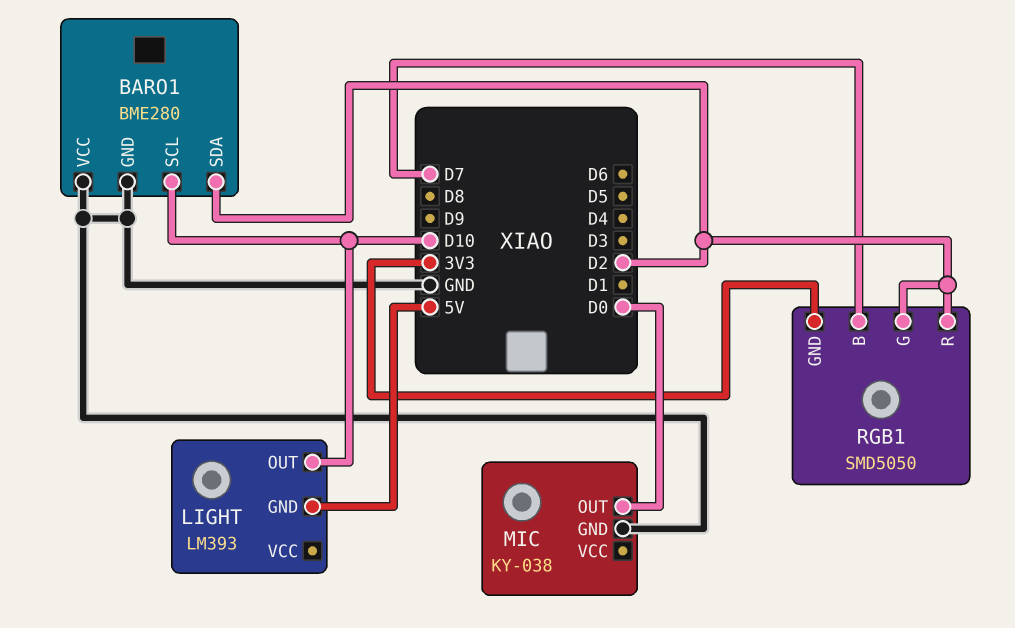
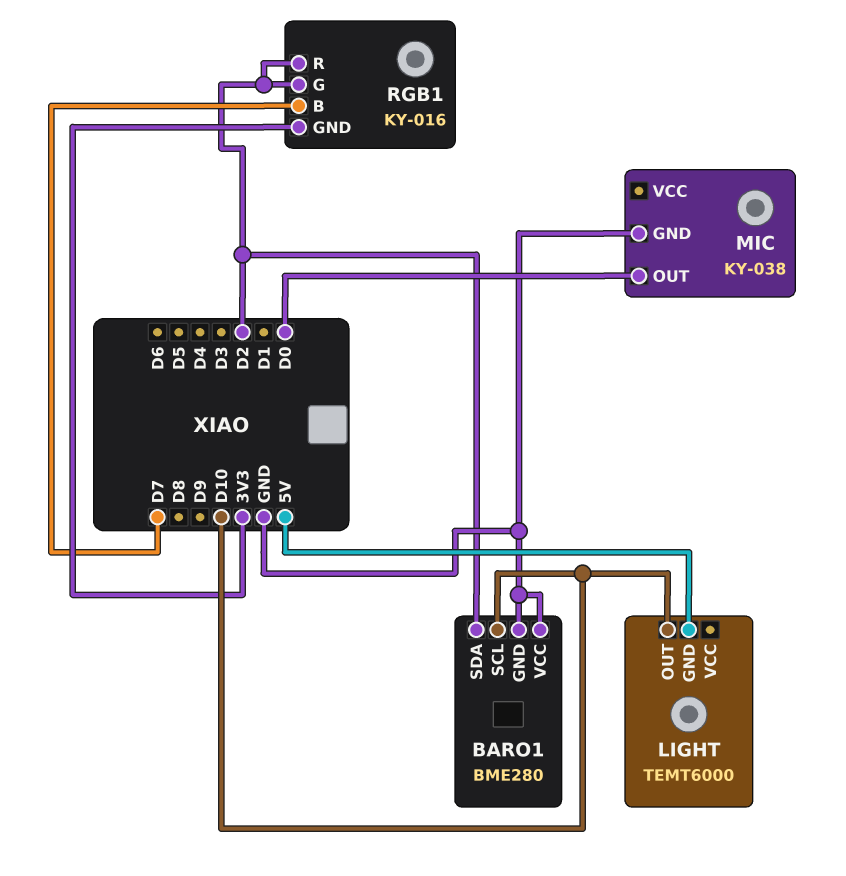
LIGHT: LM393 -> TEMT6000
RGB1: SMD5050 -> KY-016

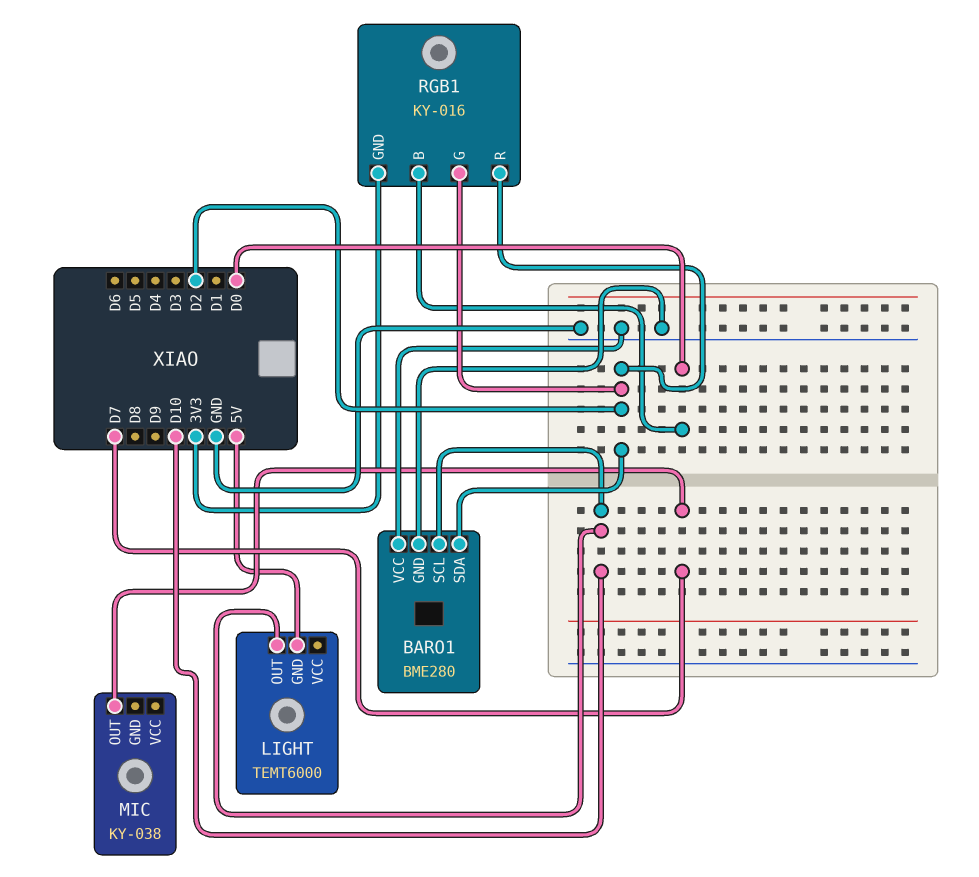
MIC pin GND: GND -> none
MIC pin OUT: D0 -> D7
RGB1 pin B: D7 -> D0

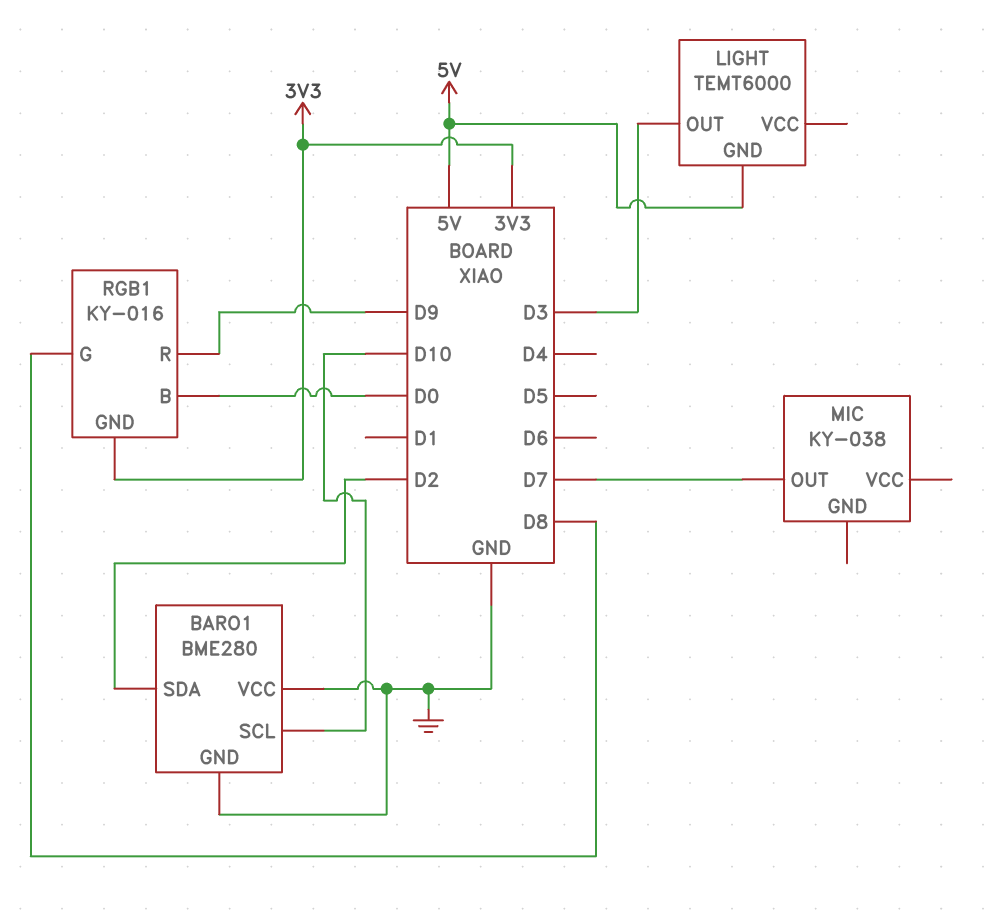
LIGHT pin OUT: D10 -> D3
RGB1 pin G: D2 -> D8
RGB1 pin R: D2 -> D9

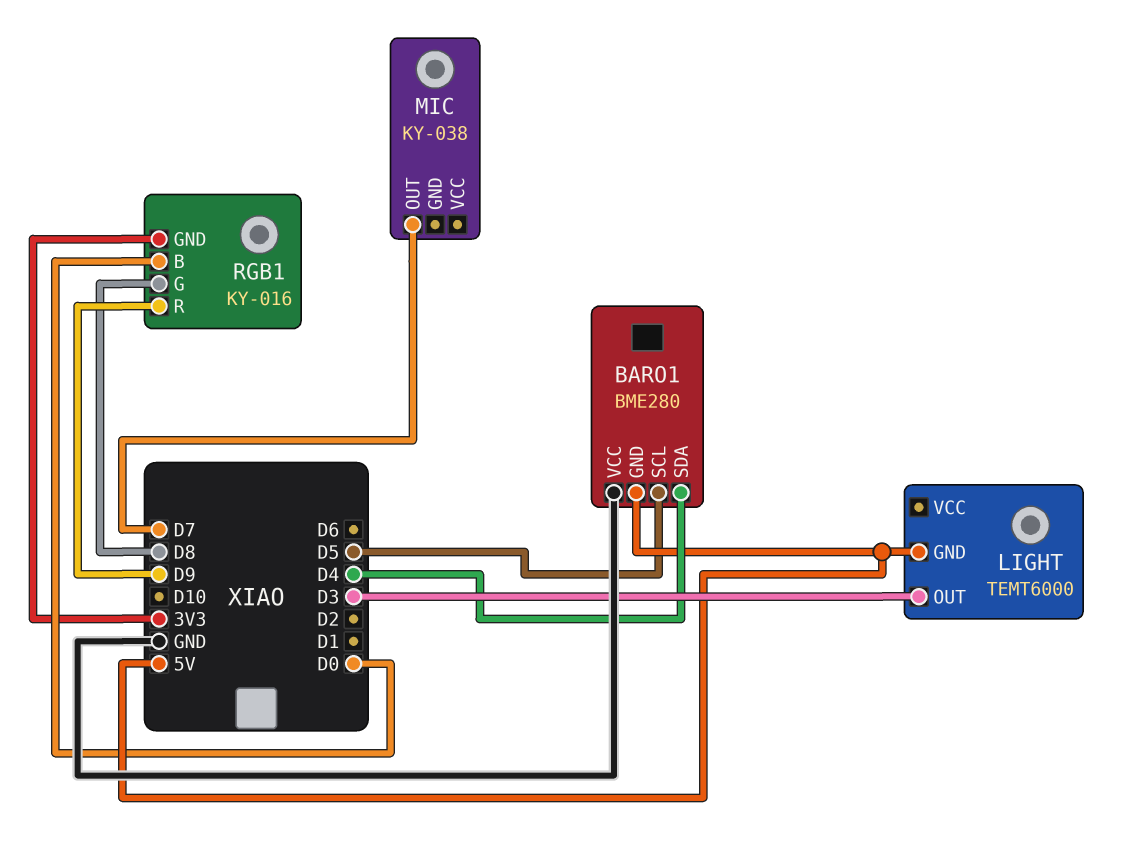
BARO1 pin GND: GND -> 5V
BARO1 pin SCL: D10 -> D5
BARO1 pin SDA: D2 -> D4

